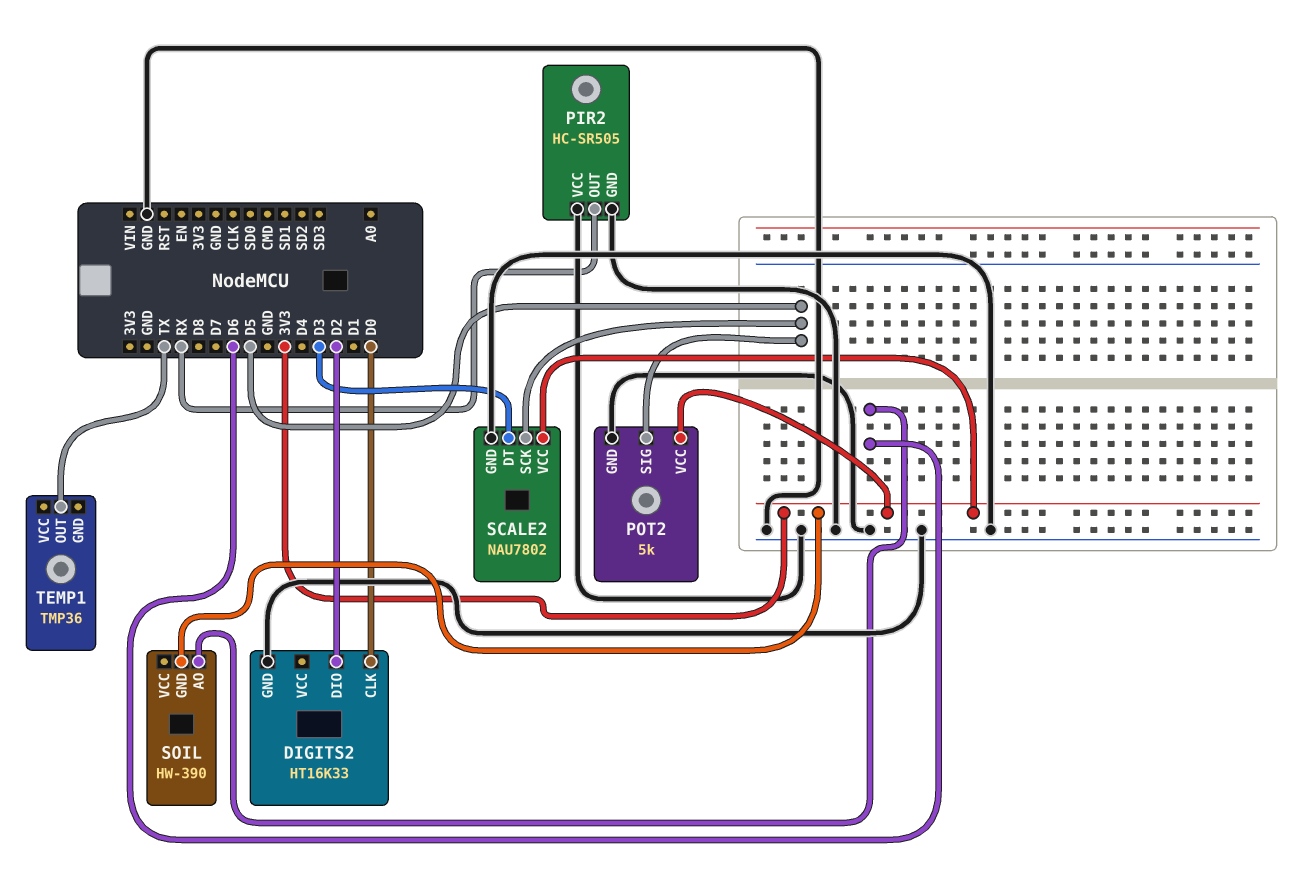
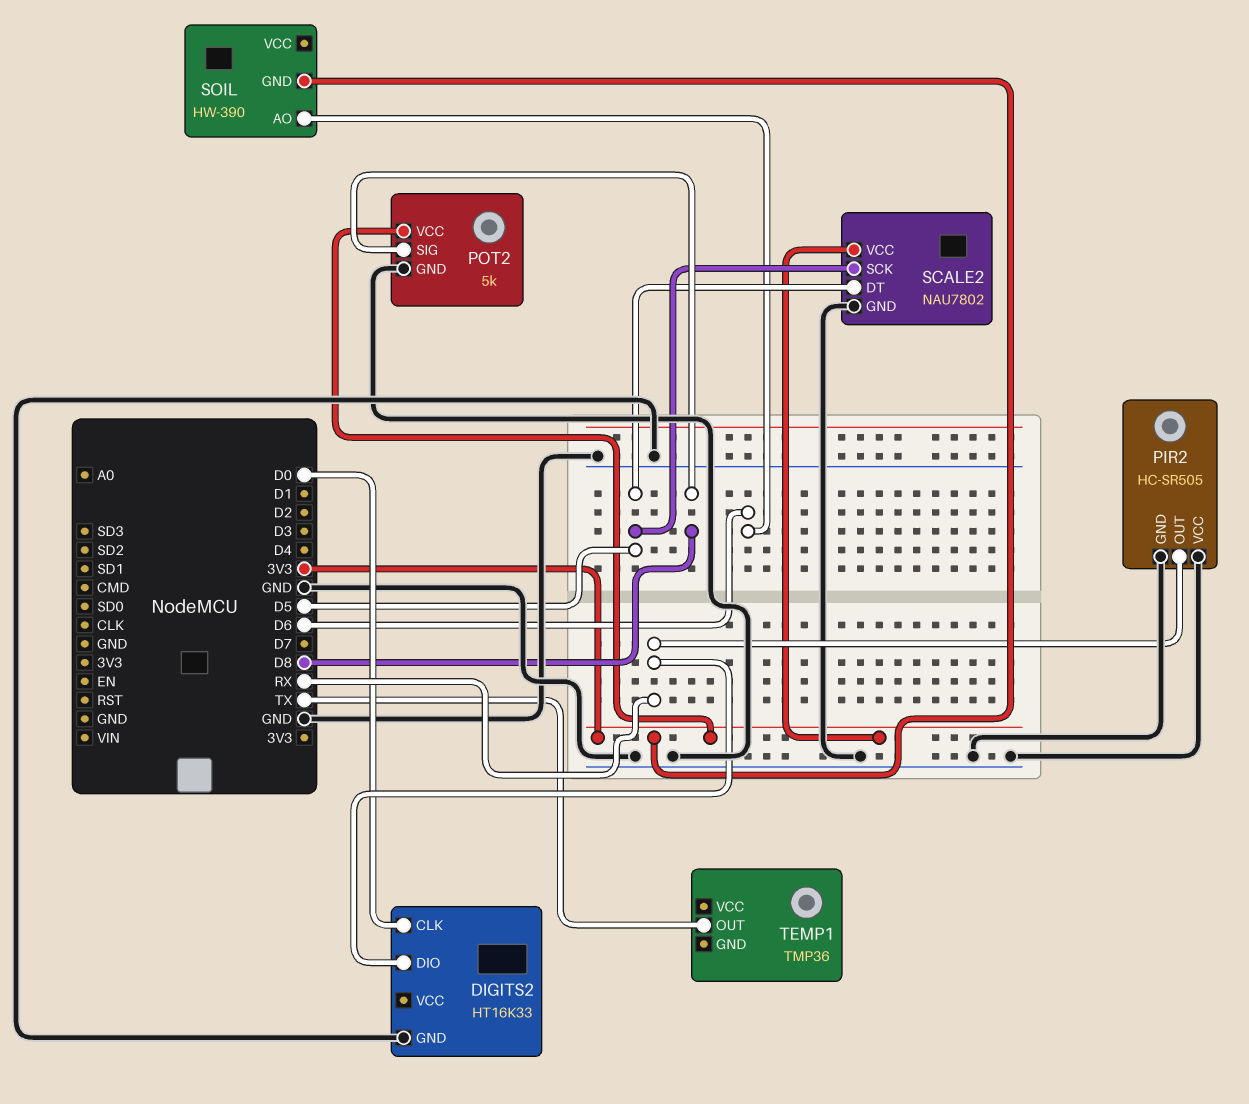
DIGITS2 pin DIO: D2 -> RX
POT2 pin SIG: D5 -> D8
SCALE2 pin DT: D3 -> D5

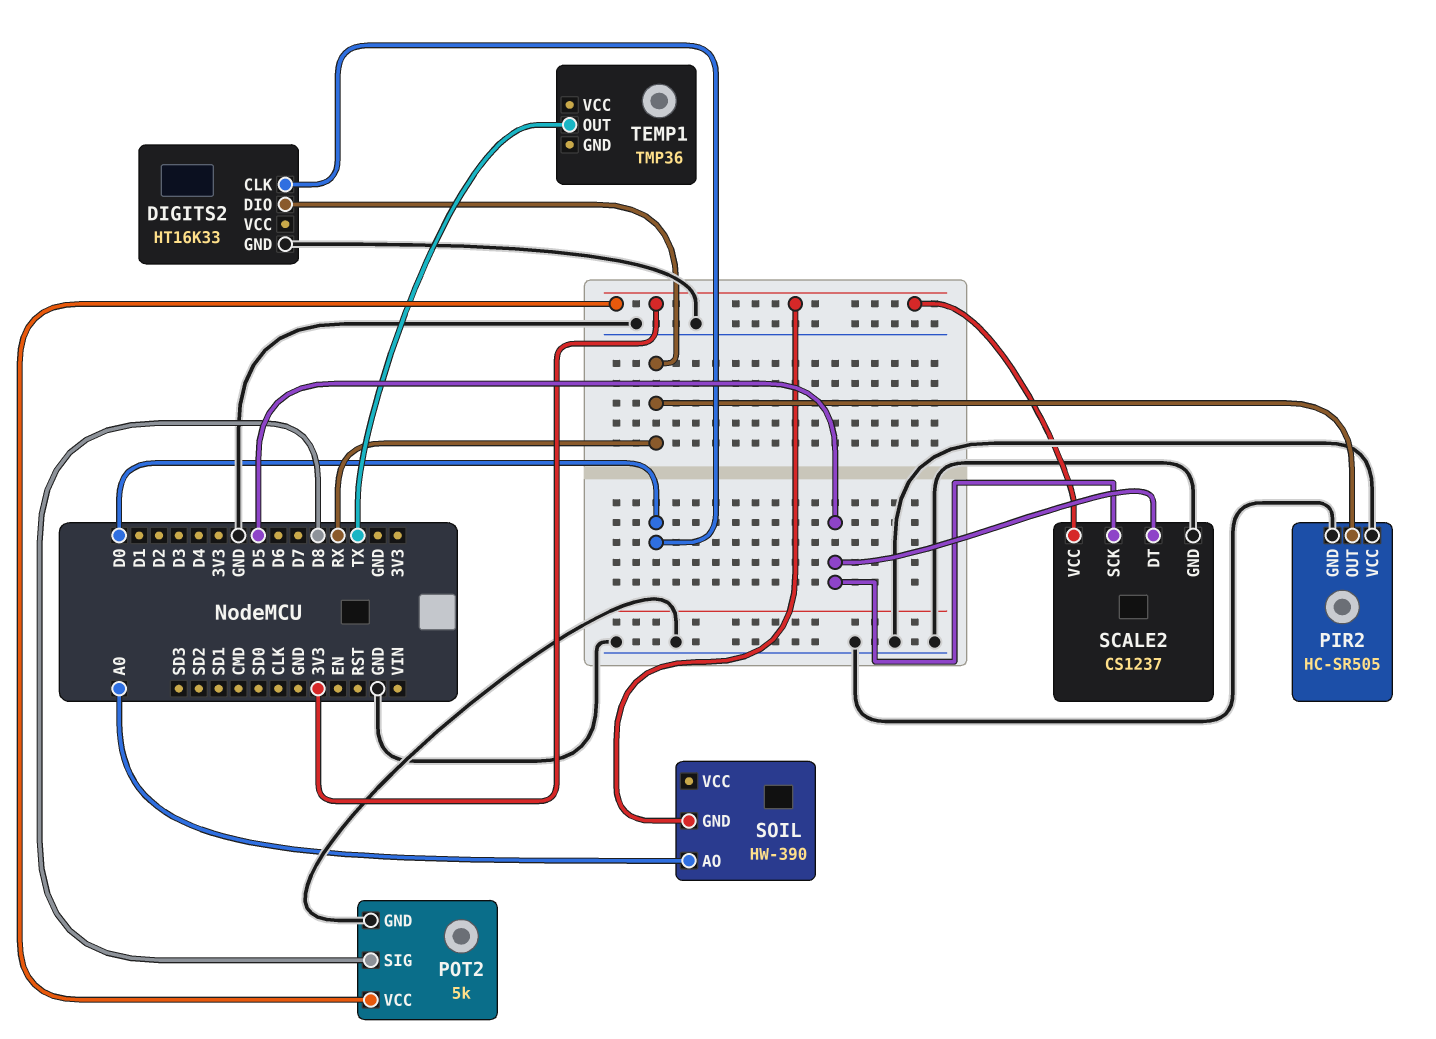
SCALE2: NAU7802 -> CS1237
SOIL pin AO: D6 -> A0

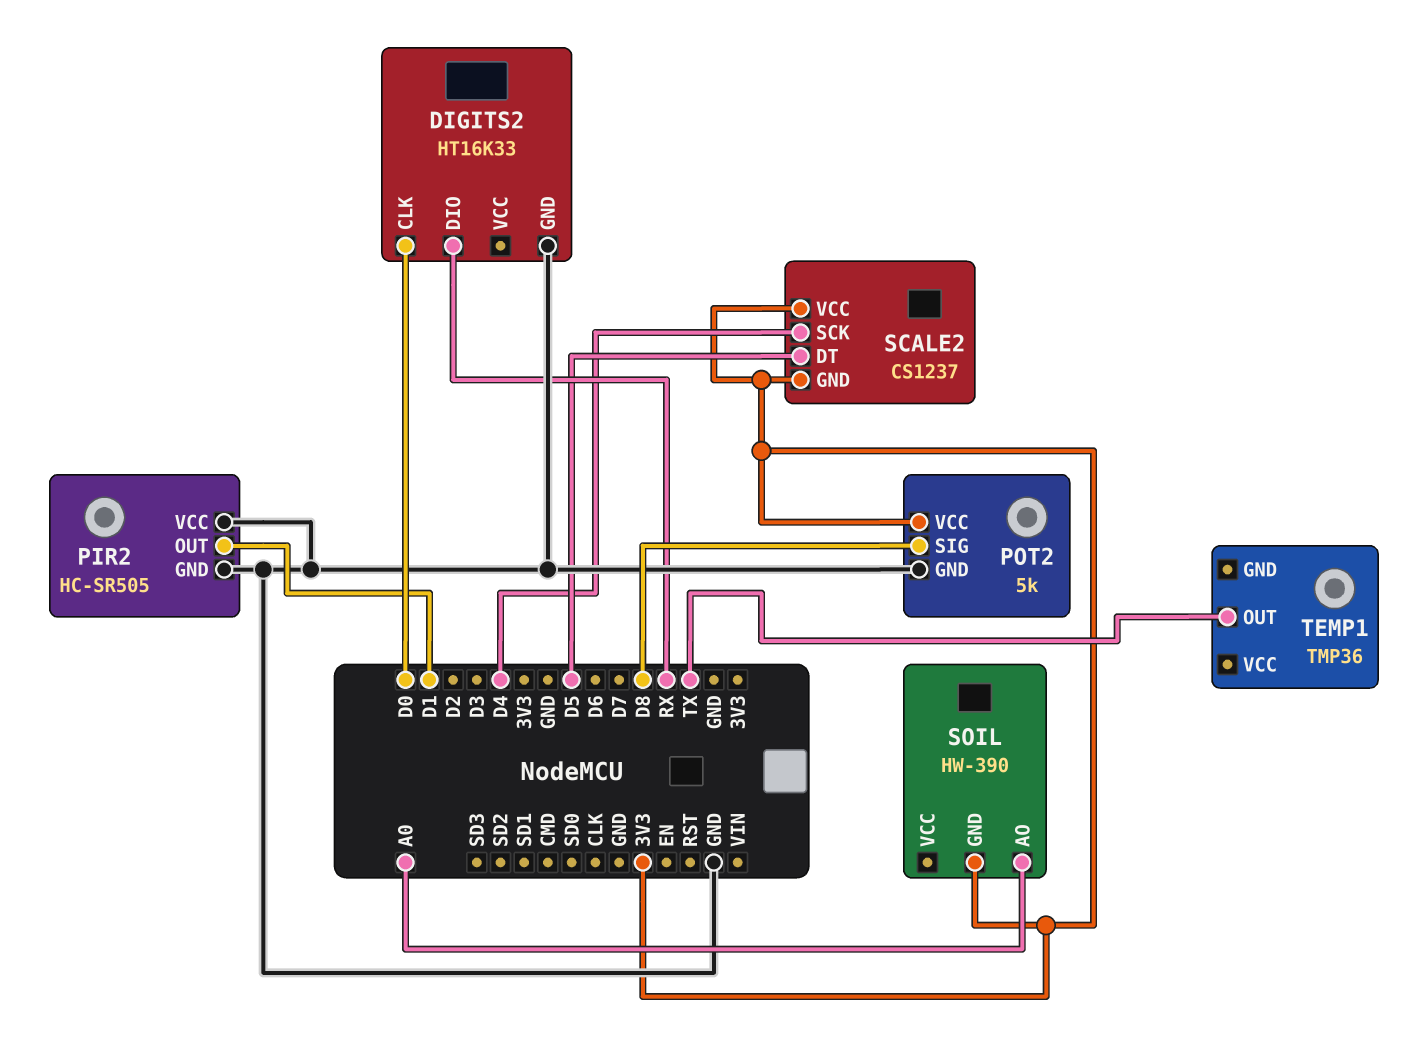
PIR2 pin OUT: RX -> D1
SCALE2 pin GND: GND -> 3V3
SCALE2 pin SCK: D5 -> D4

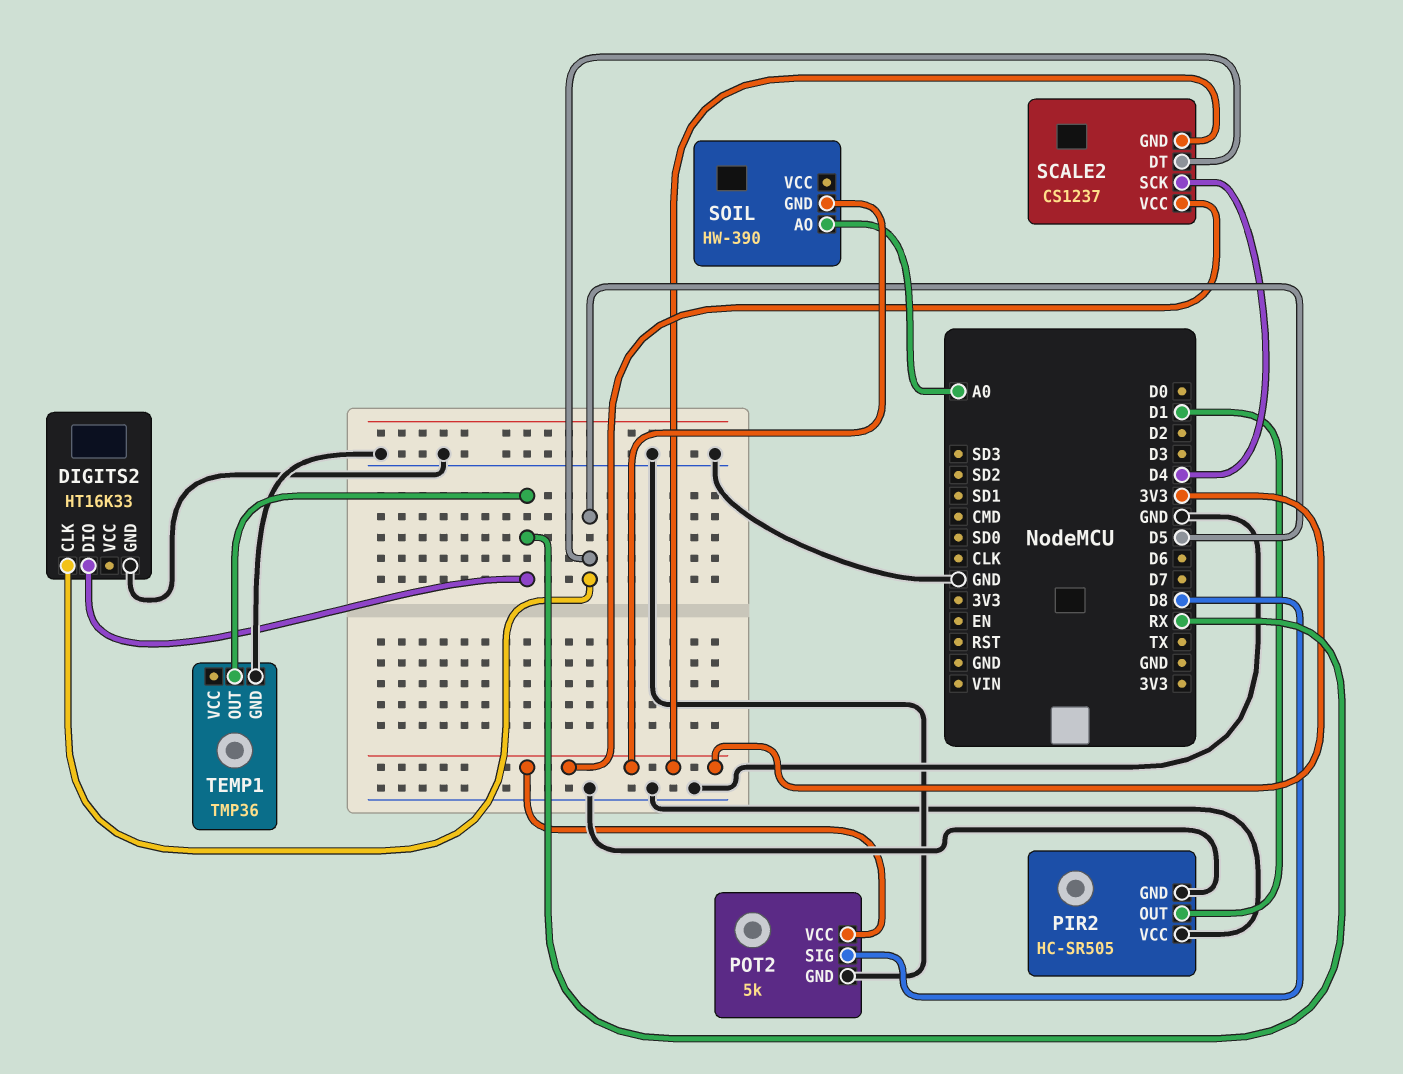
DIGITS2 pin CLK: D0 -> D5
TEMP1 pin GND: none -> GND
TEMP1 pin OUT: TX -> RX

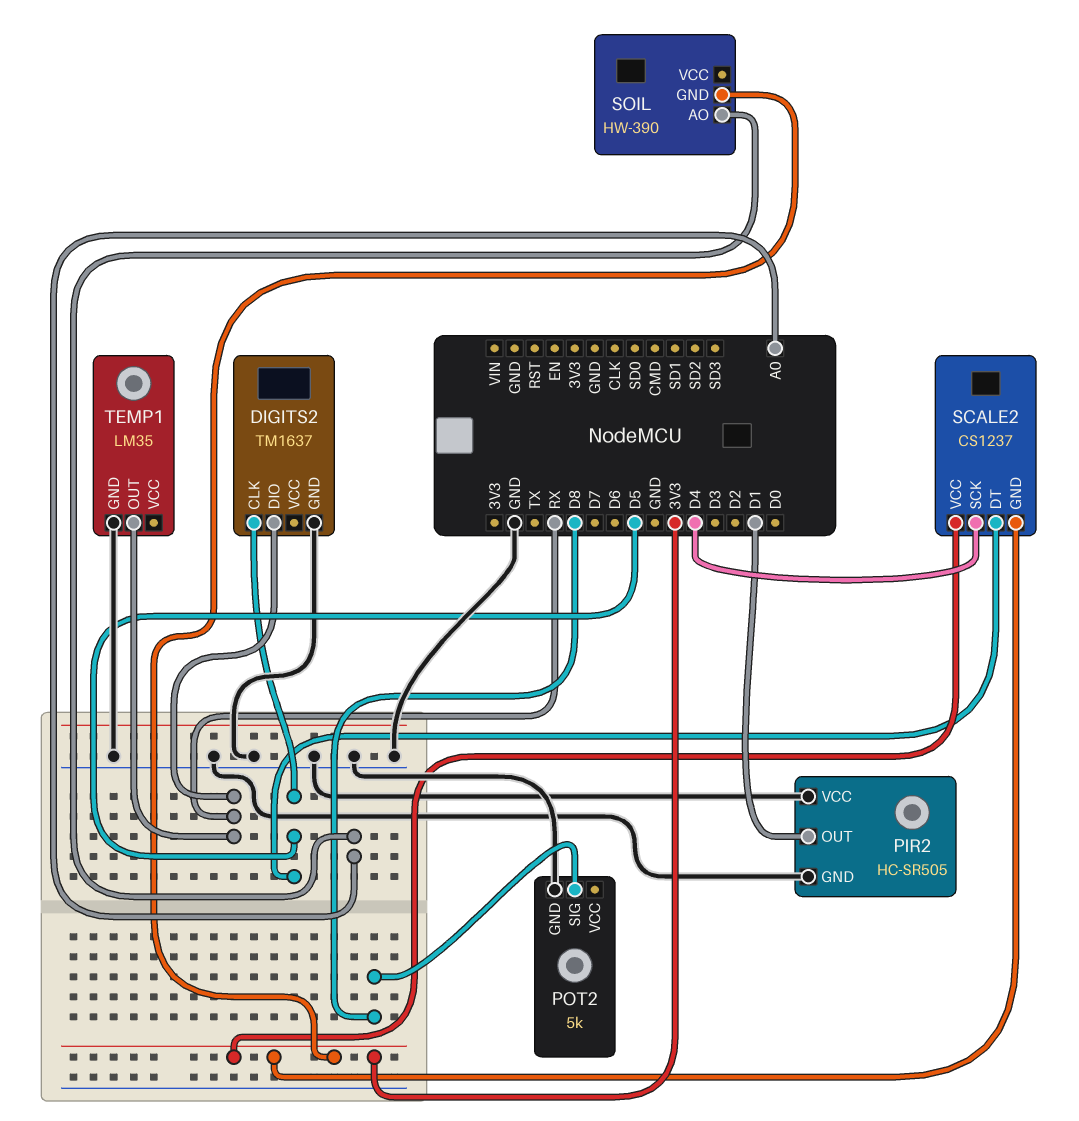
DIGITS2: HT16K33 -> TM1637
POT2 pin VCC: 3V3 -> none
TEMP1: TMP36 -> LM35

